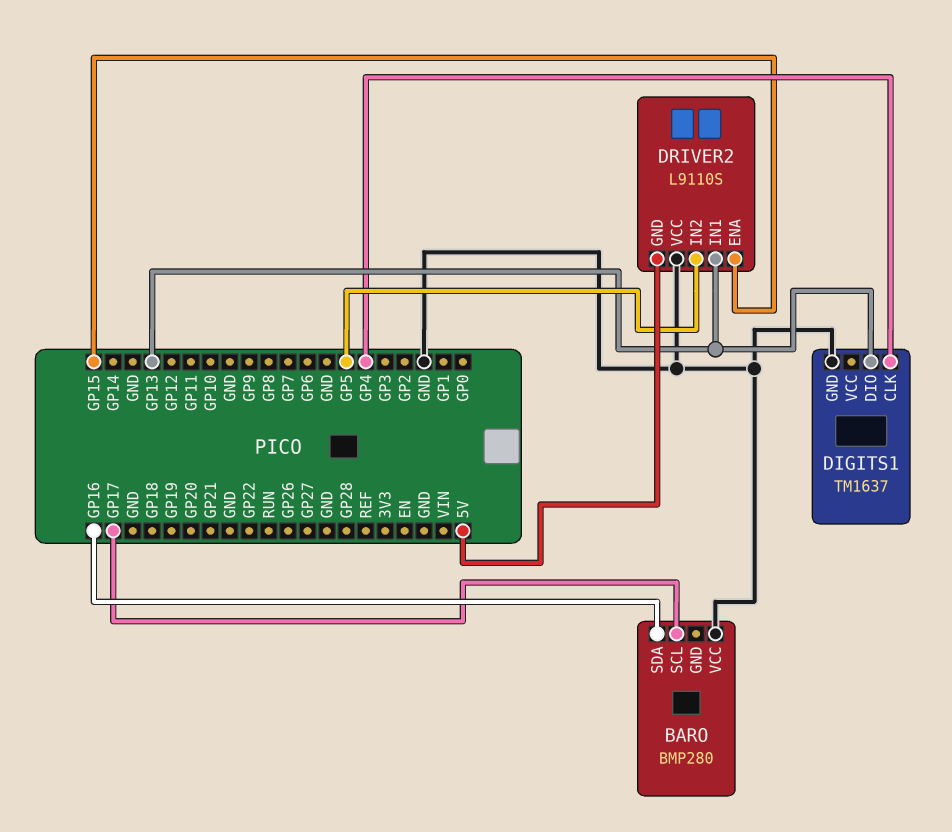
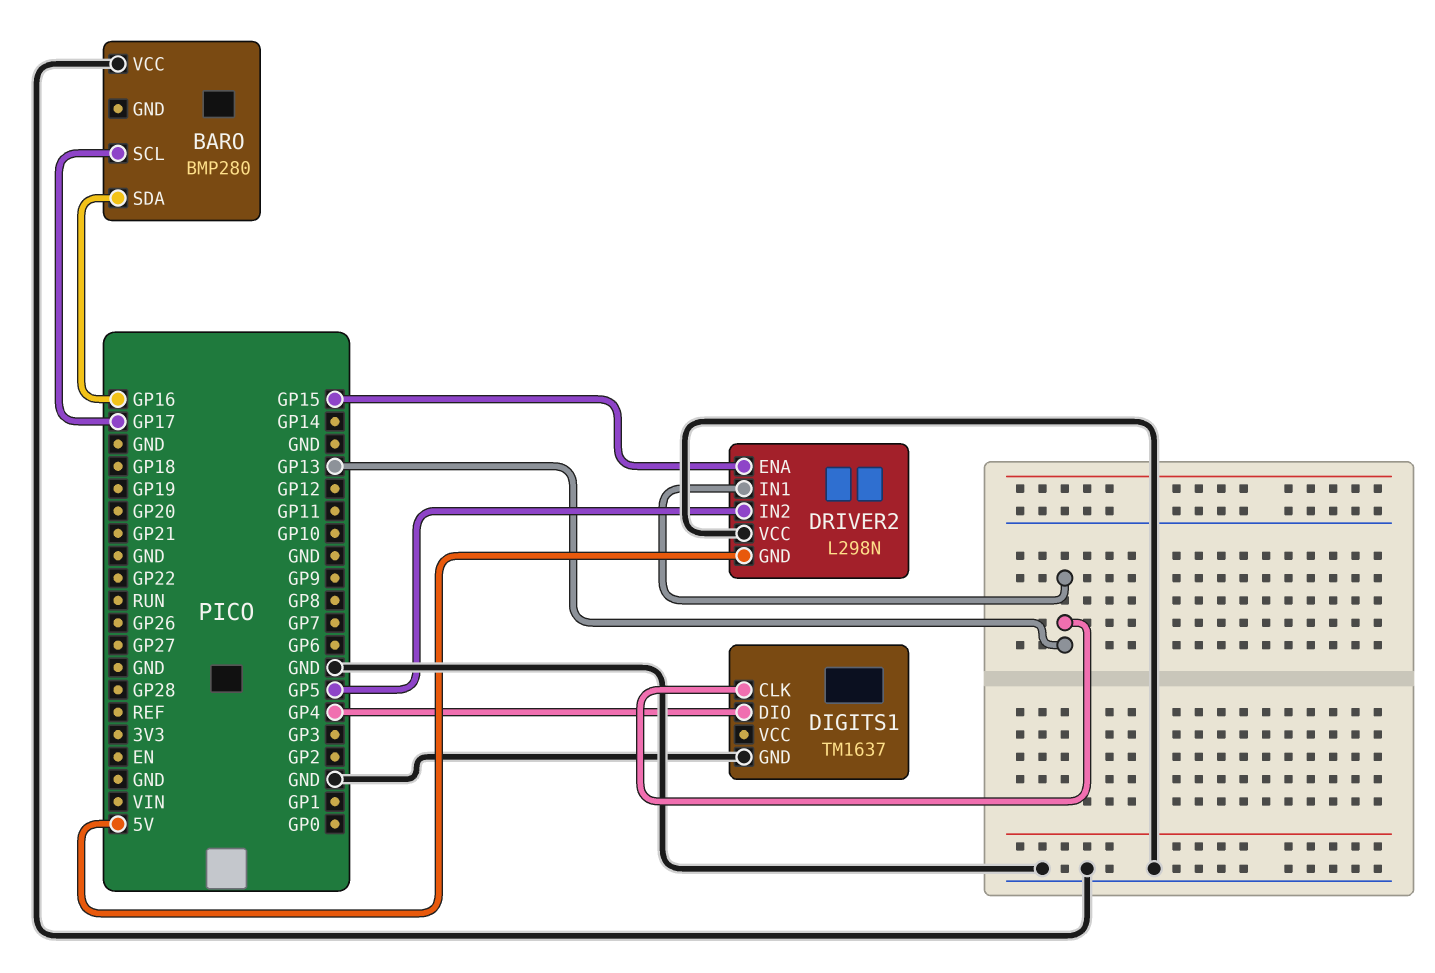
DIGITS1 pin CLK: GP4 -> GP13
DIGITS1 pin DIO: GP13 -> GP4
DRIVER2: L9110S -> L298N

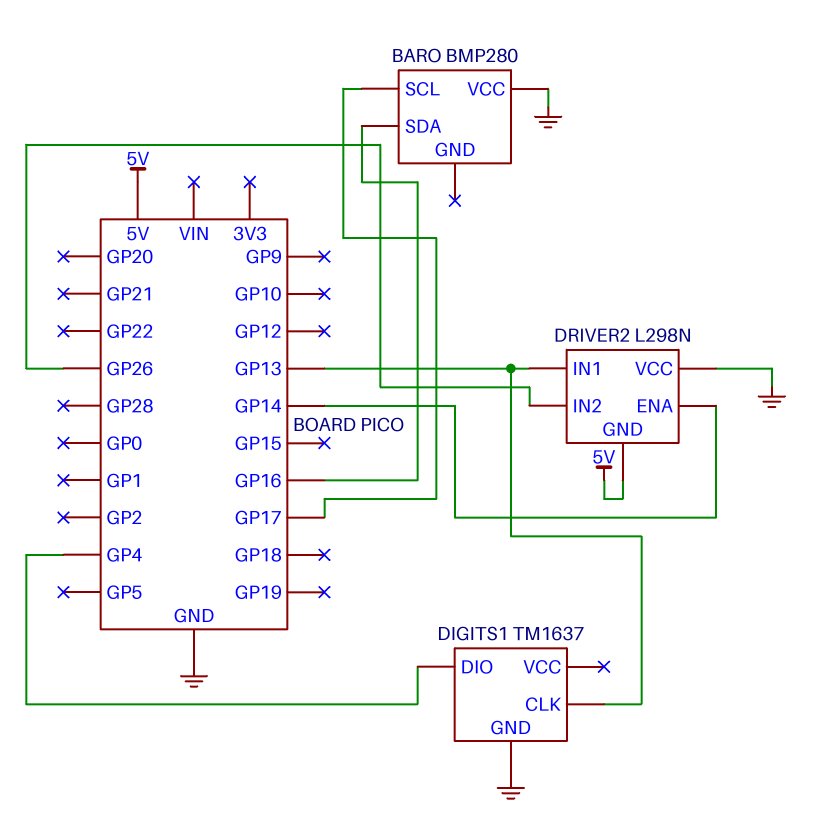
DRIVER2 pin ENA: GP15 -> GP14
DRIVER2 pin IN2: GP5 -> GP26

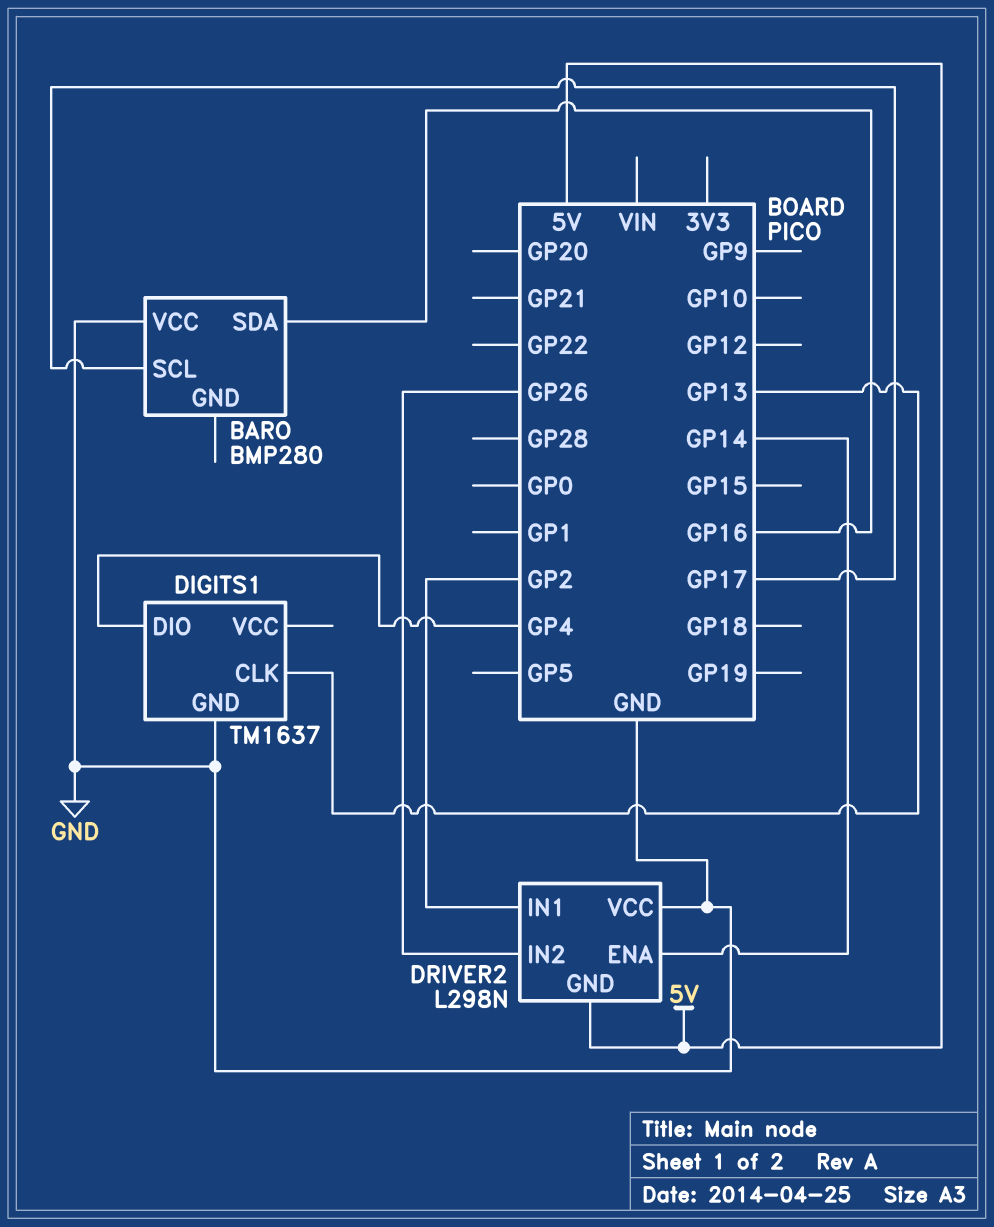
DRIVER2 pin IN1: GP13 -> GP2

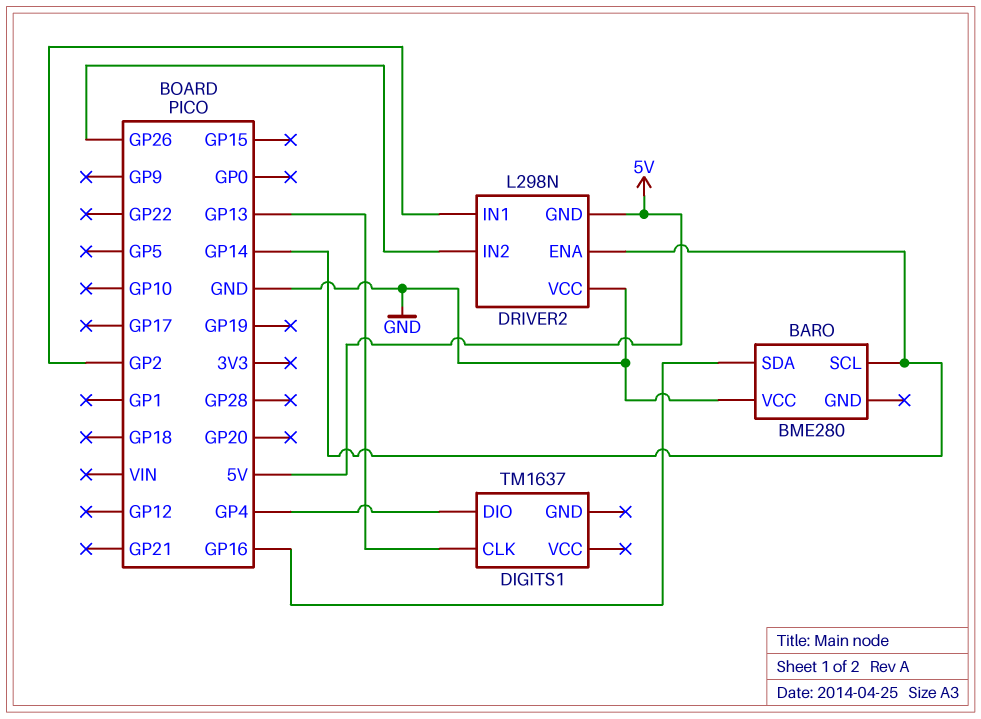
BARO: BMP280 -> BME280
BARO pin SCL: GP17 -> GP14
DIGITS1 pin GND: GND -> none

